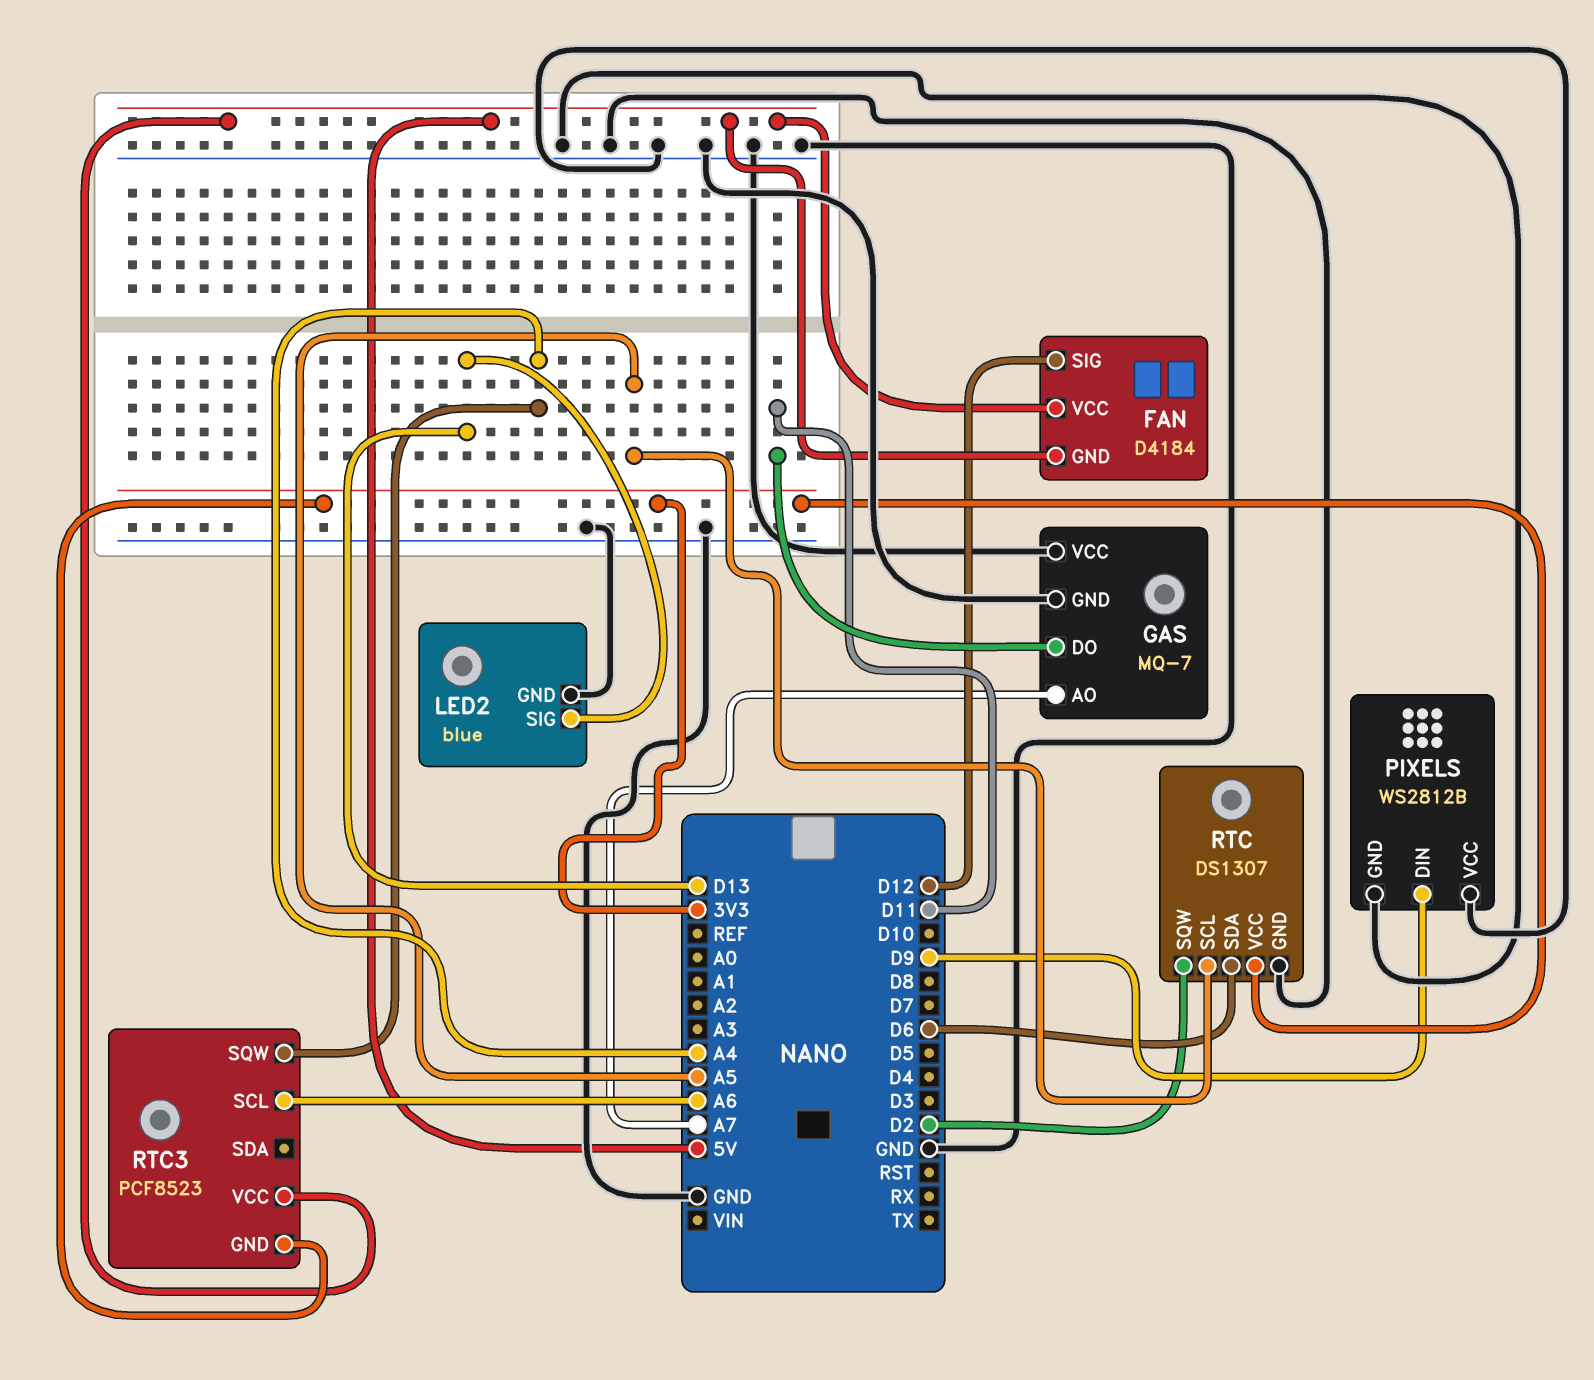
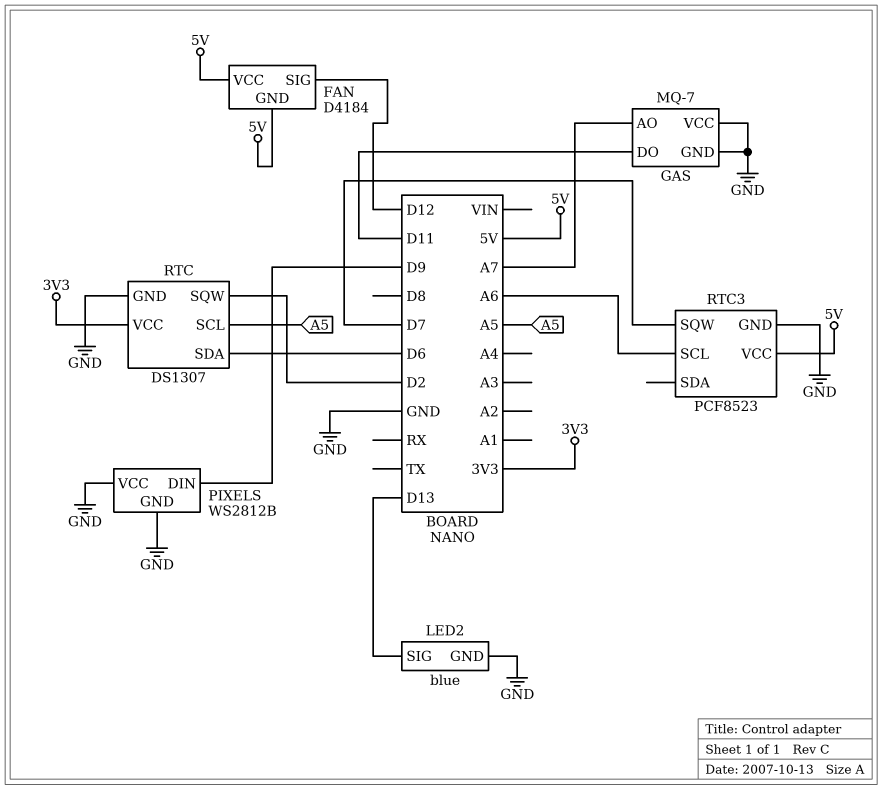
RTC3 pin GND: 3V3 -> GND
RTC3 pin SQW: A4 -> D7

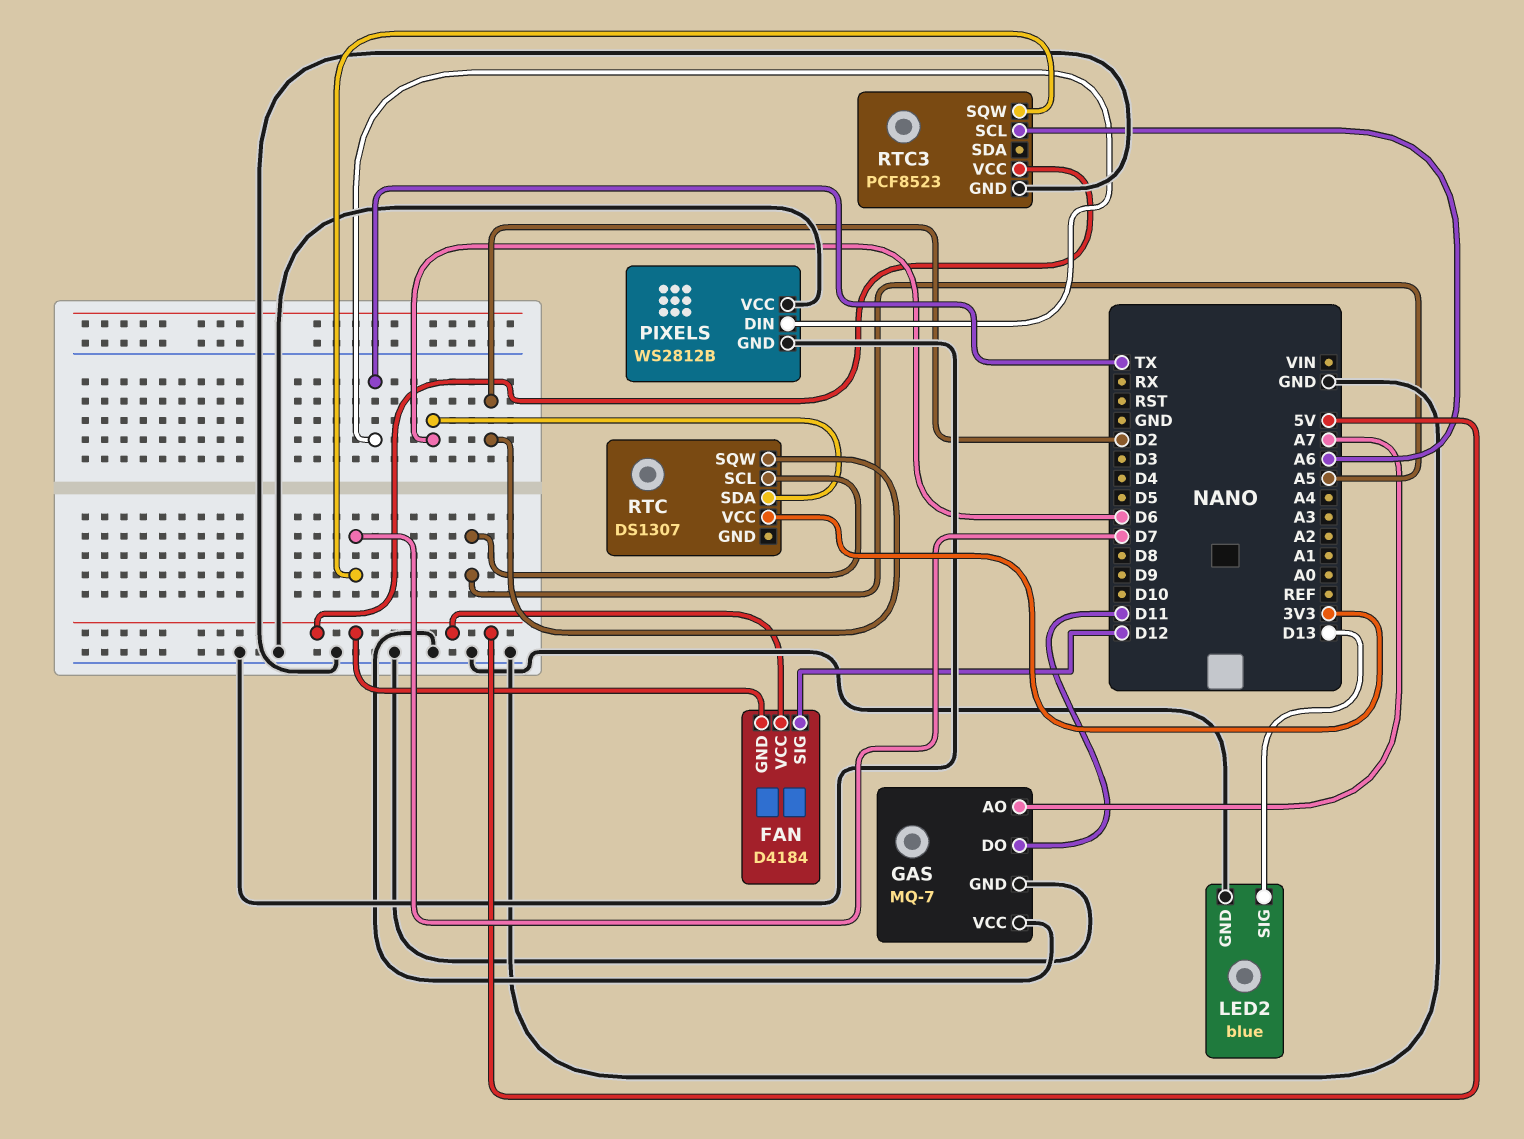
PIXELS pin DIN: D9 -> TX
RTC pin GND: GND -> none

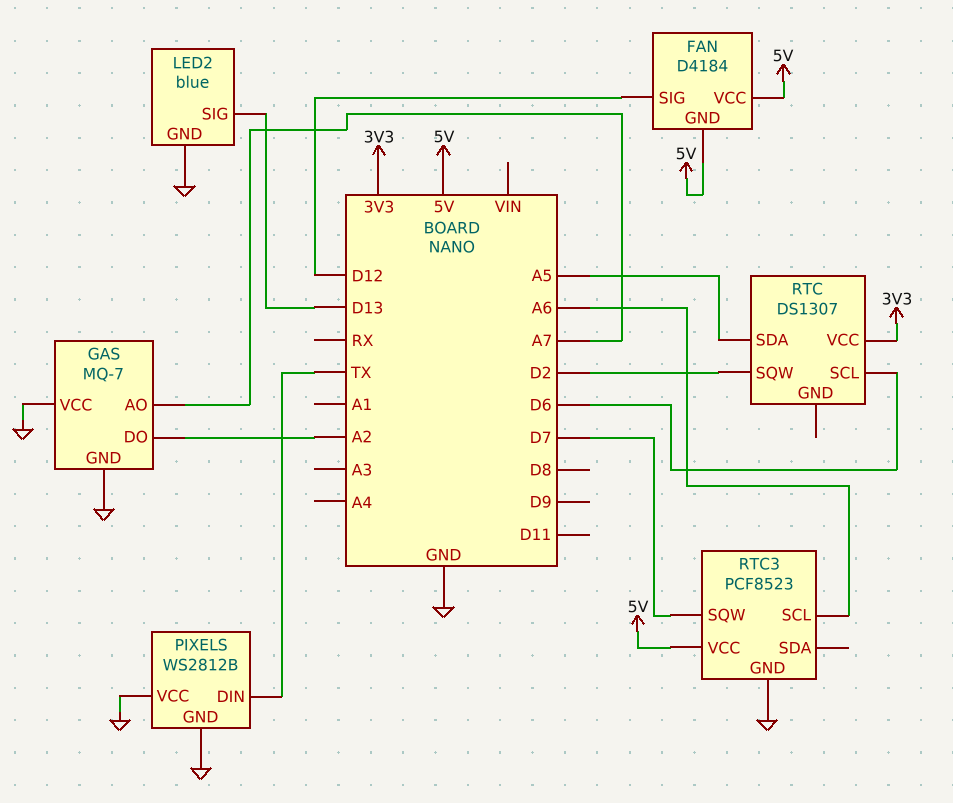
GAS pin DO: D11 -> A2
RTC pin SCL: A5 -> D6
RTC pin SDA: D6 -> A5

